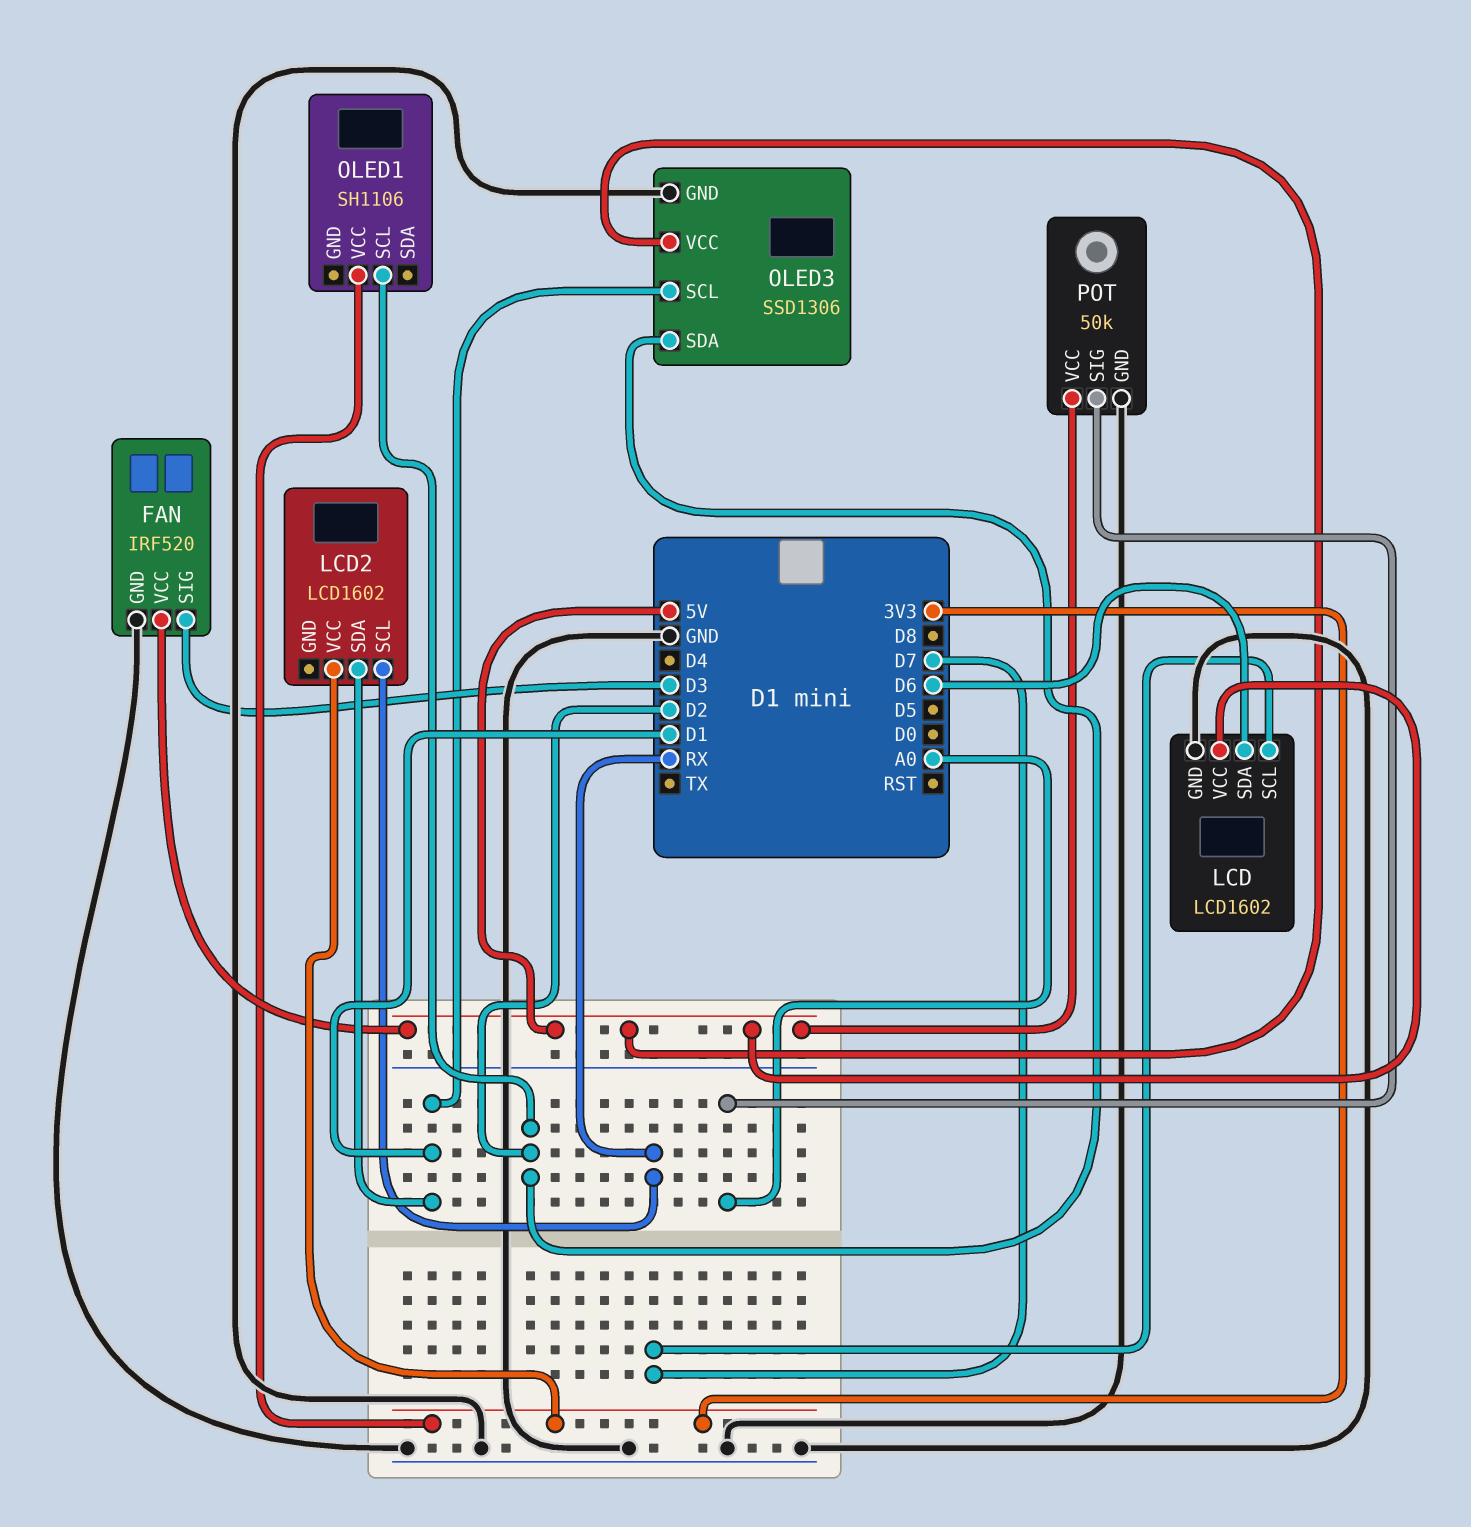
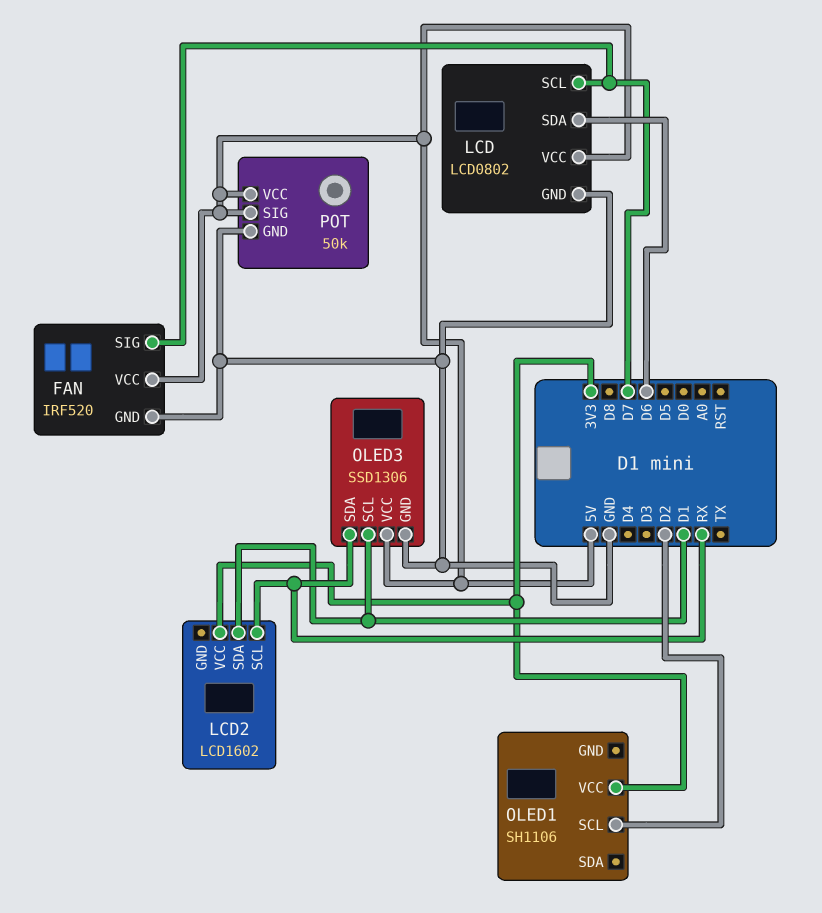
FAN pin SIG: D3 -> D7
LCD: LCD1602 -> LCD0802
OLED3 pin SDA: D2 -> RX
POT pin SIG: A0 -> 5V

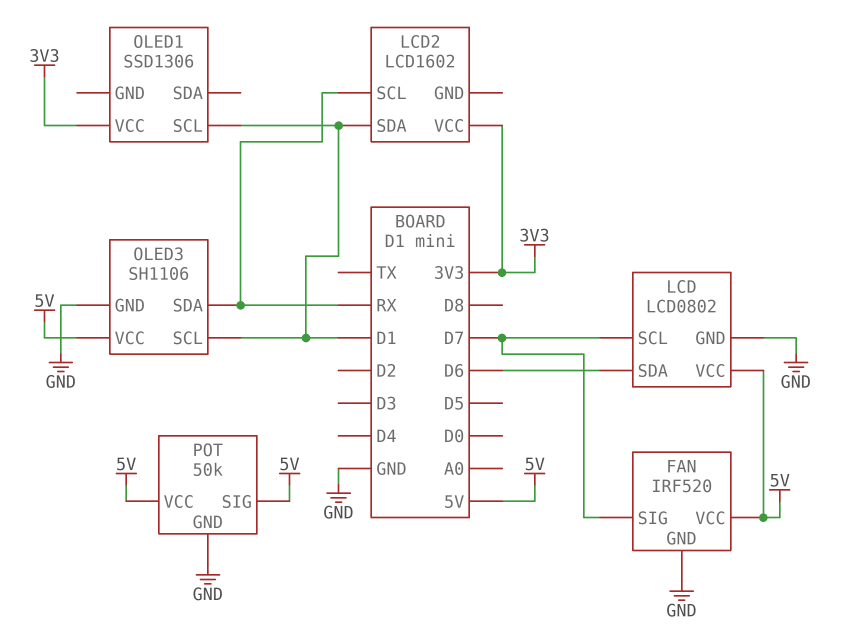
OLED1: SH1106 -> SSD1306
OLED1 pin SCL: D2 -> D1
OLED3: SSD1306 -> SH1106

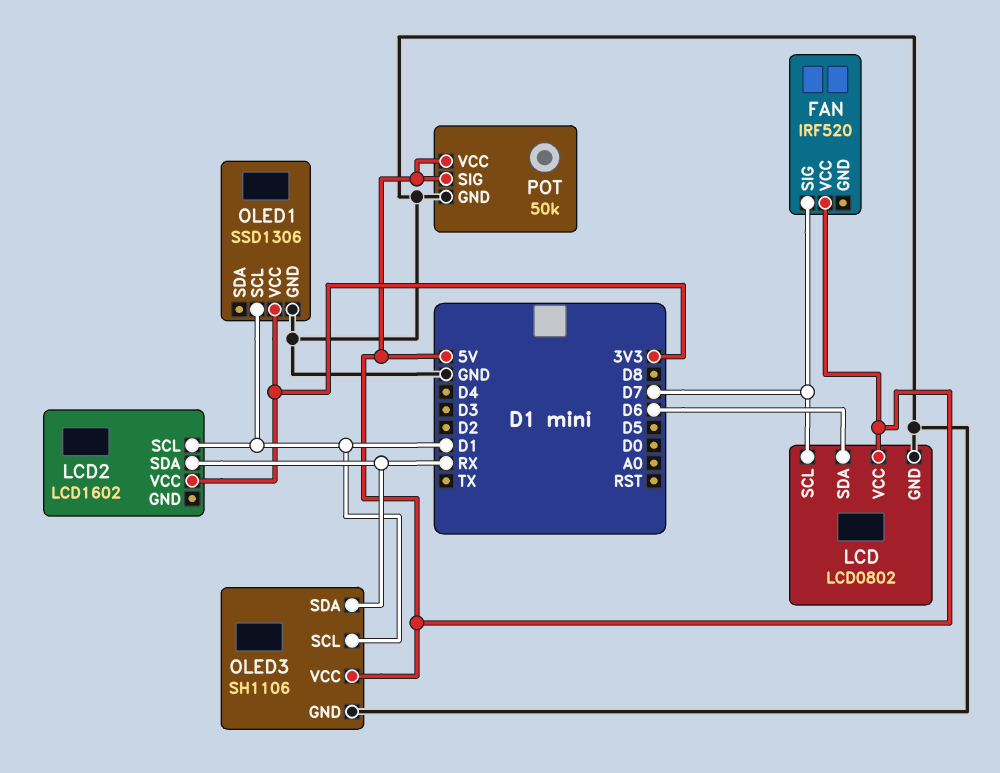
FAN pin GND: GND -> none
LCD2 pin SCL: RX -> D1
LCD2 pin SDA: D1 -> RX
OLED1 pin GND: none -> GND

